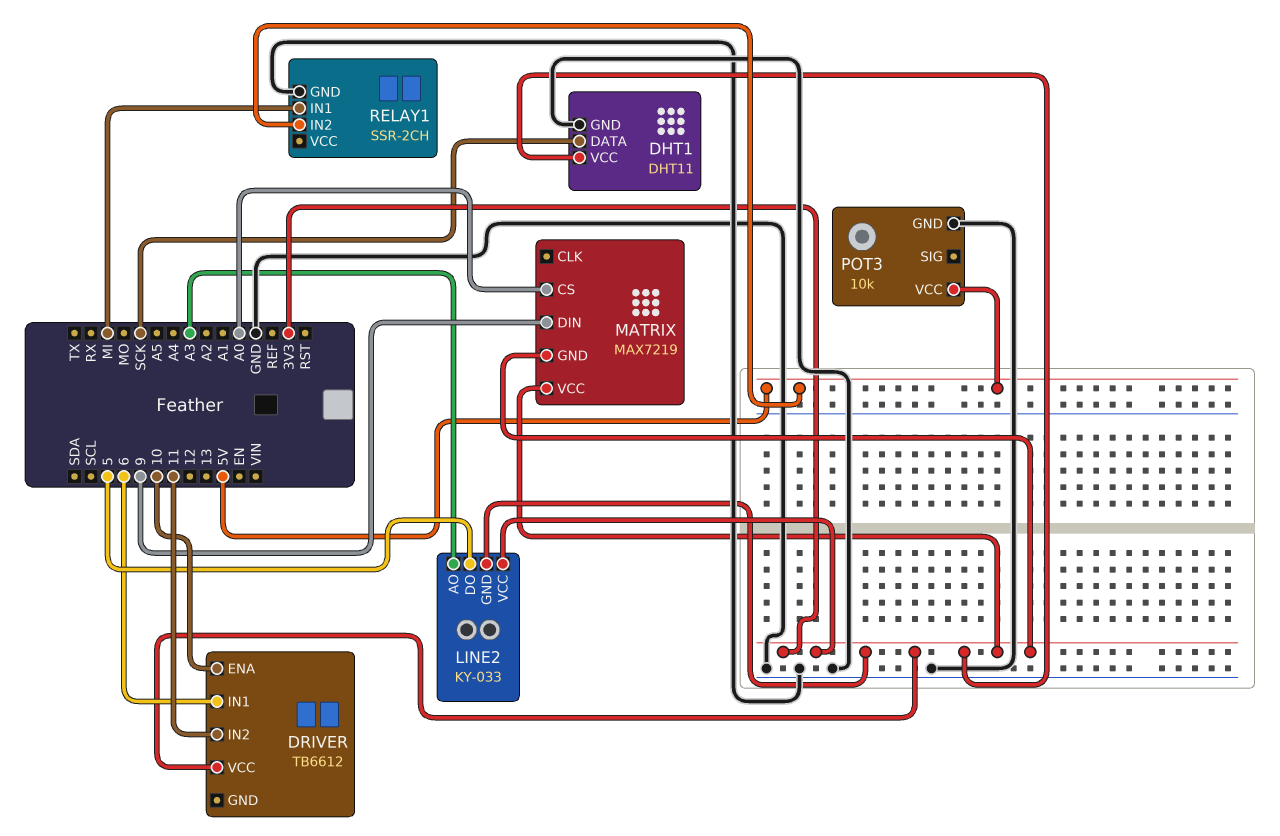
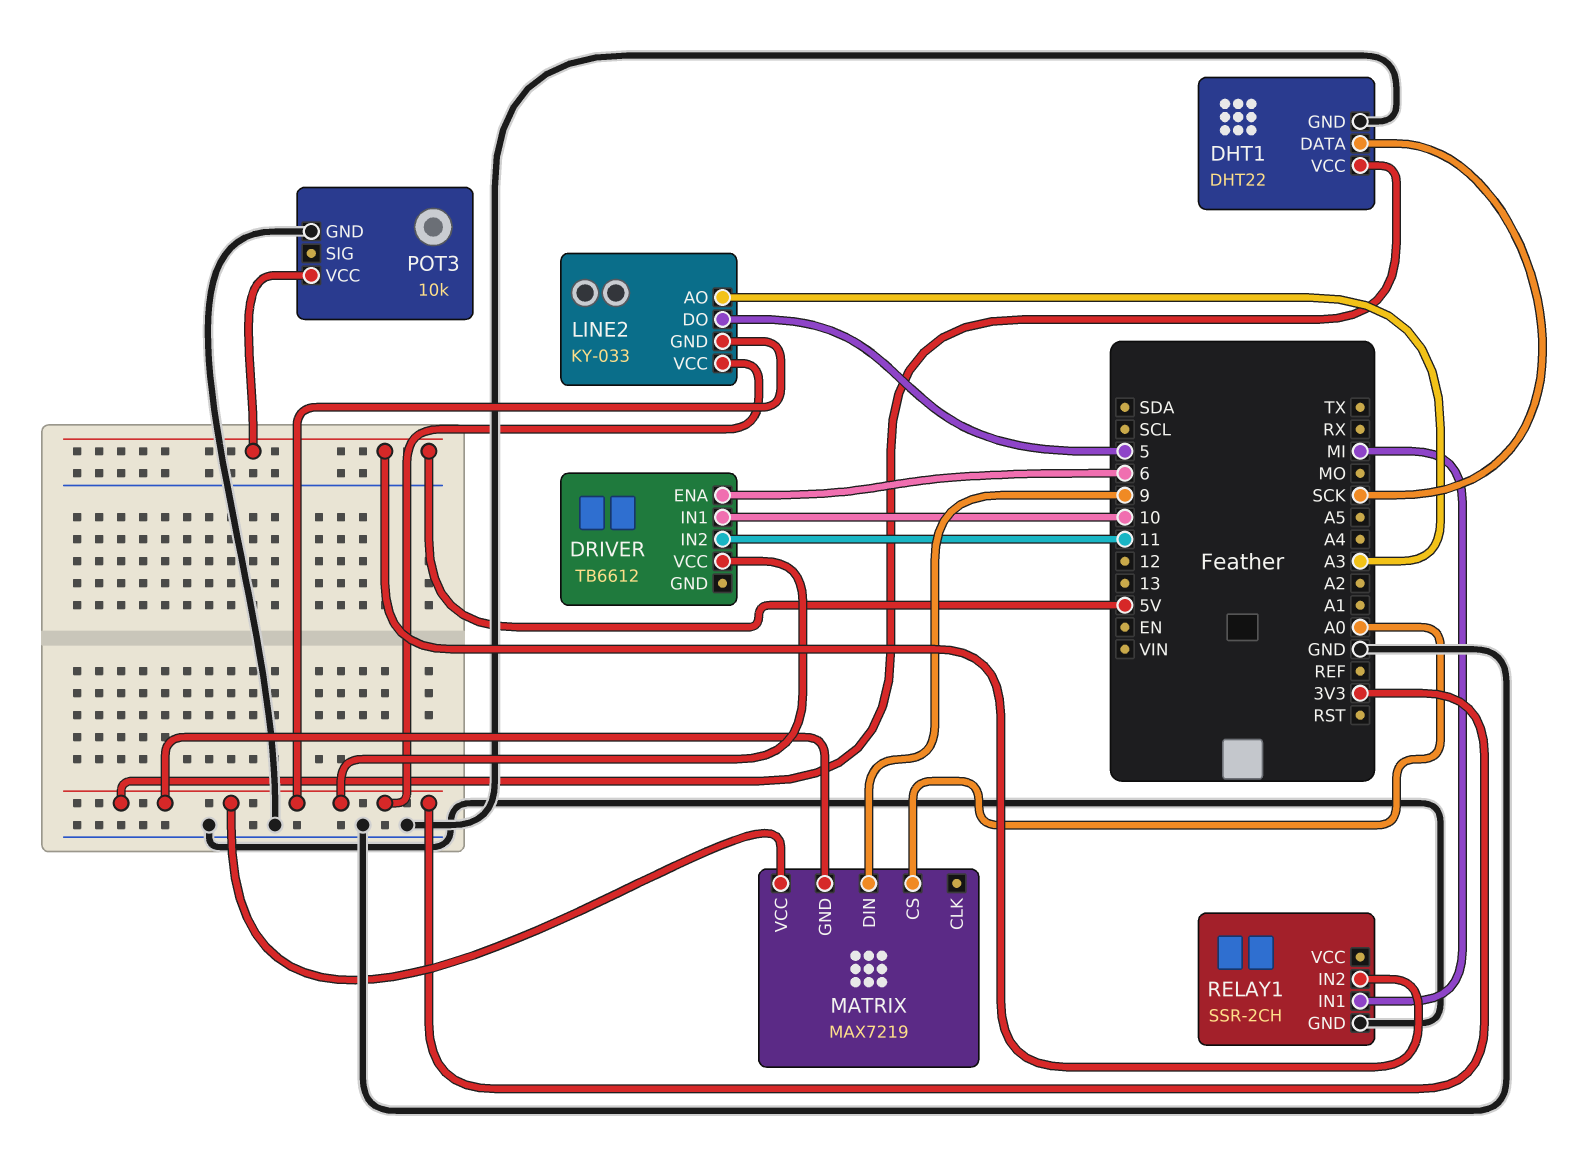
DHT1: DHT11 -> DHT22
DRIVER pin ENA: 10 -> 6
DRIVER pin IN1: 6 -> 10

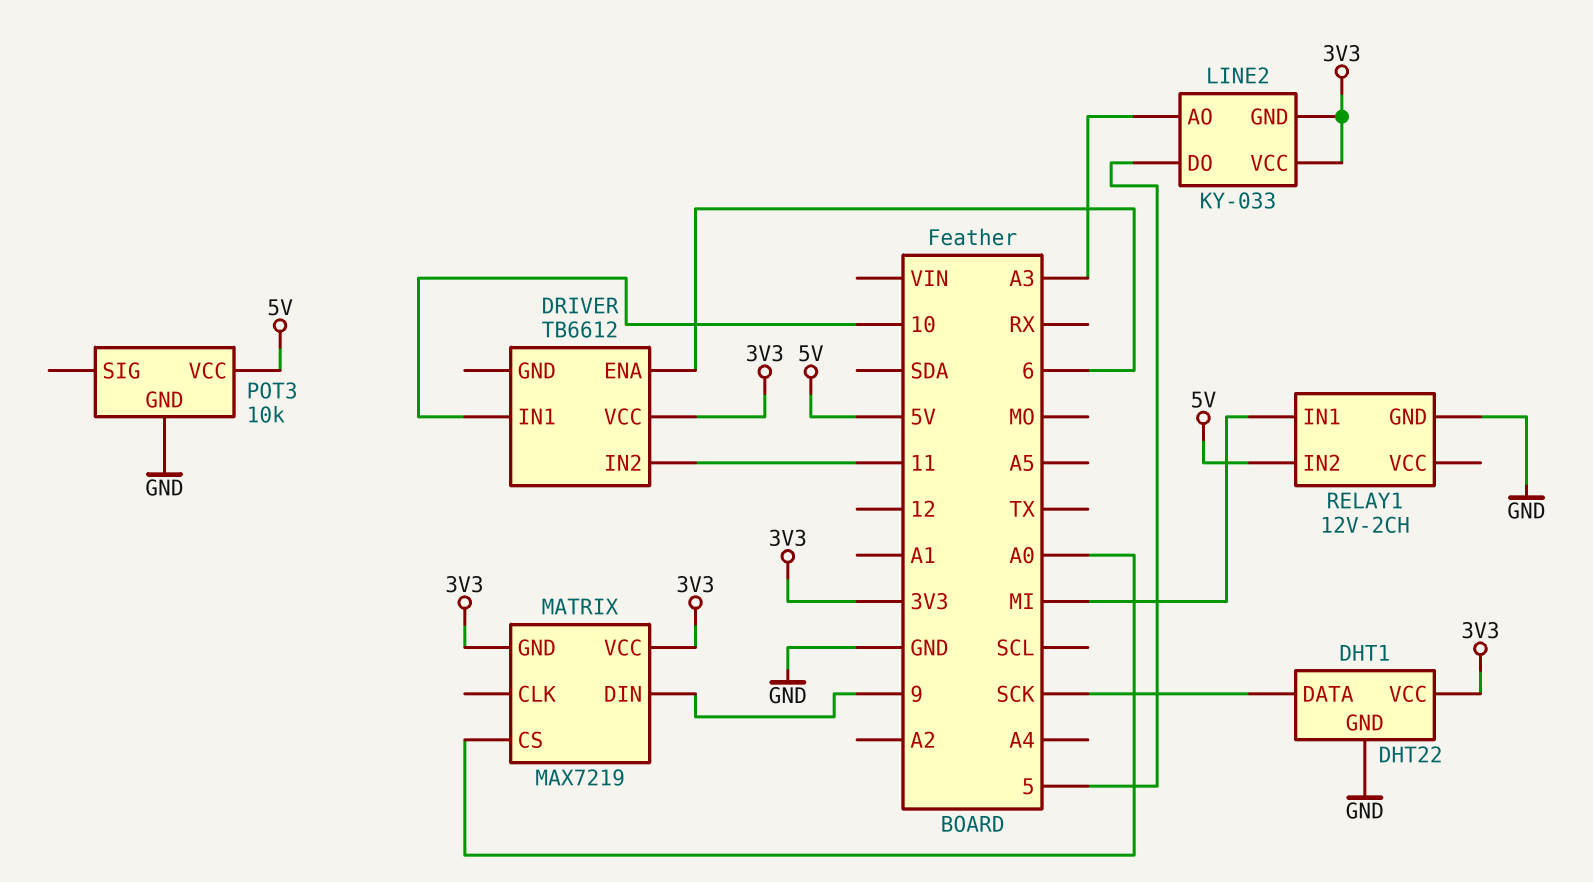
RELAY1: SSR-2CH -> 12V-2CH

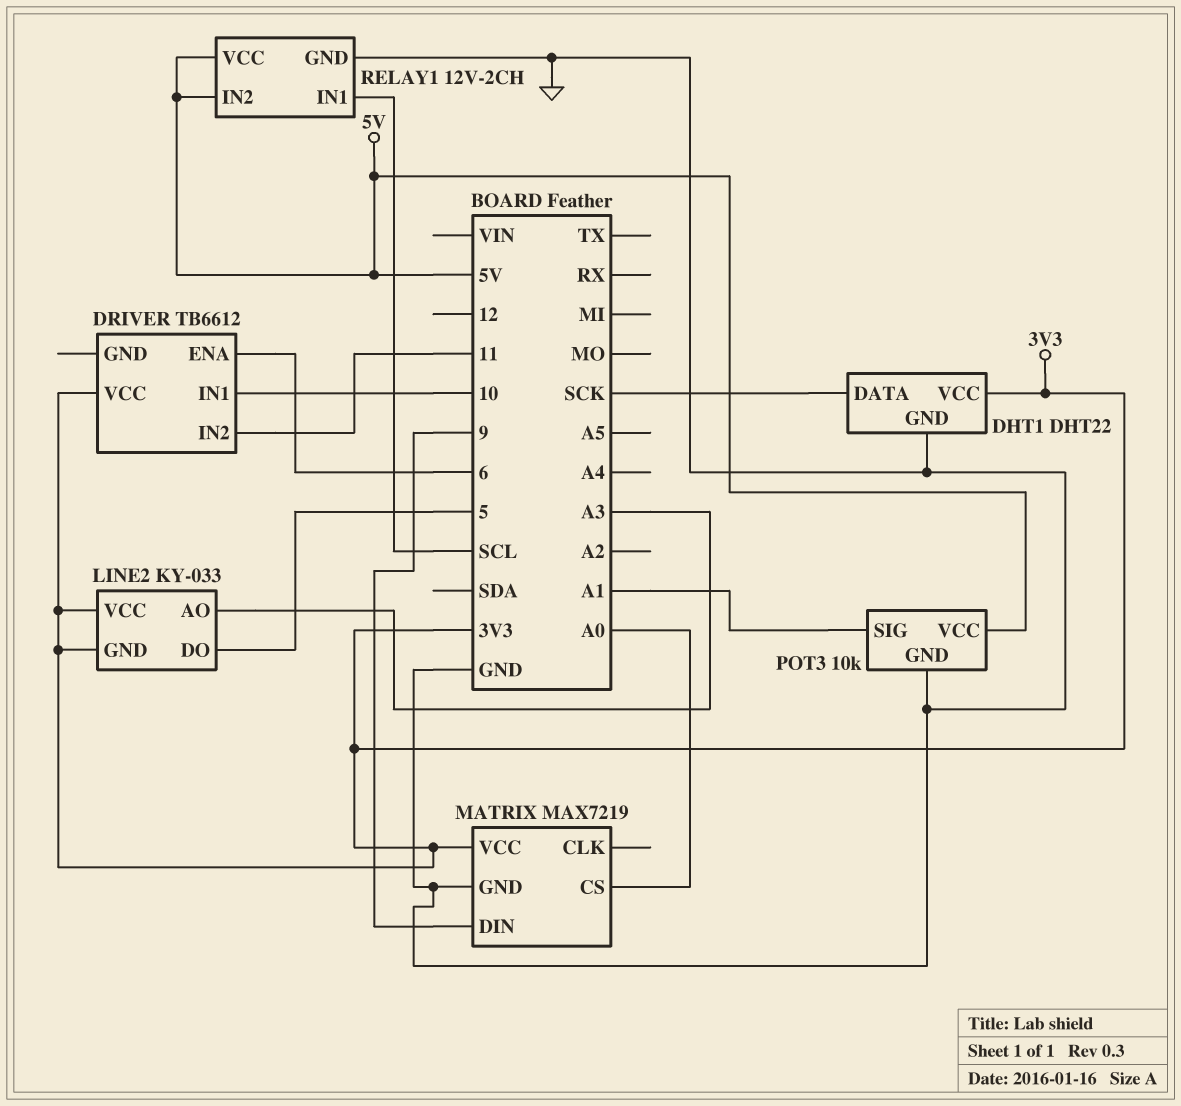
MATRIX pin GND: 3V3 -> GND
POT3 pin SIG: none -> A1
RELAY1 pin IN1: MI -> SCL
RELAY1 pin VCC: none -> 5V

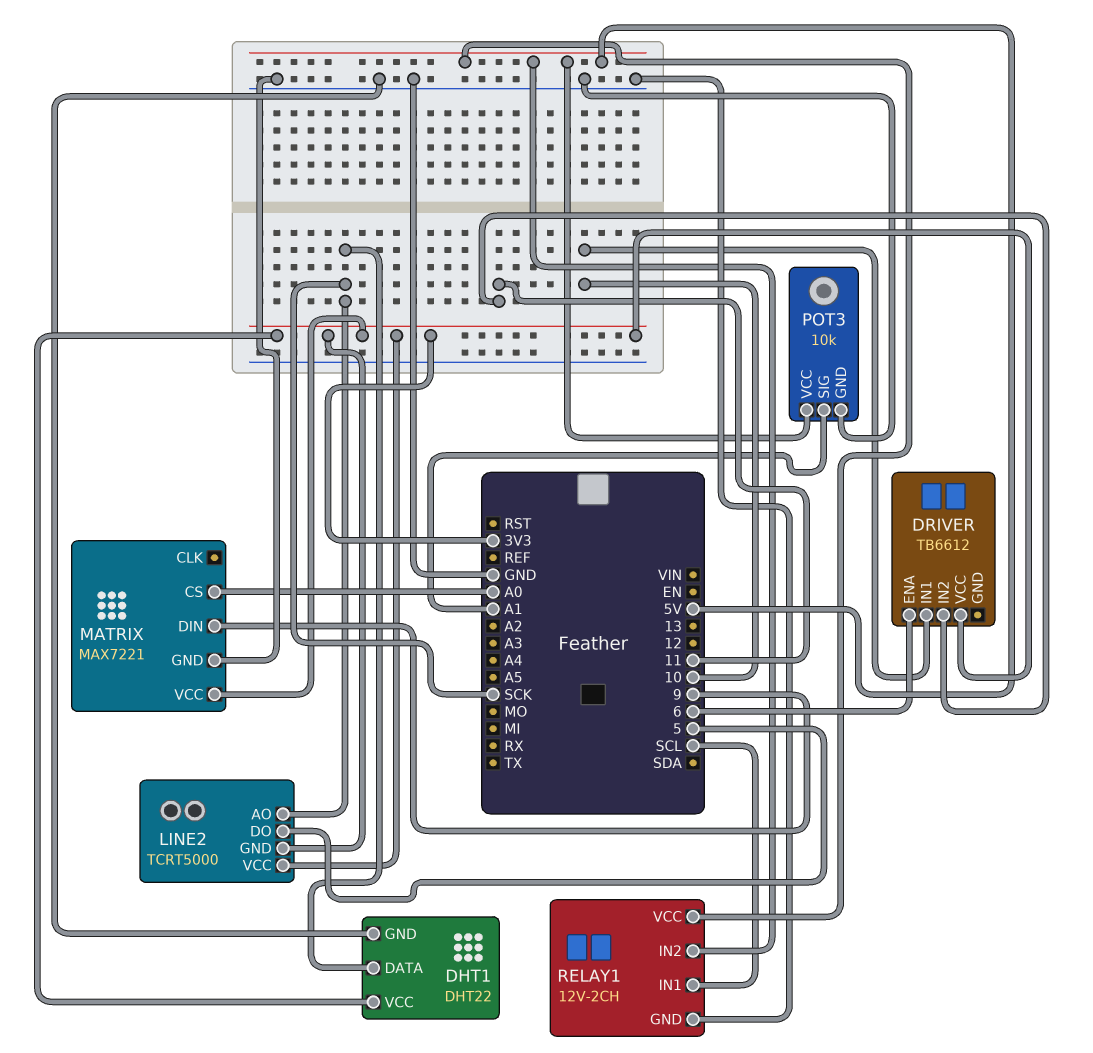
LINE2: KY-033 -> TCRT5000
LINE2 pin AO: A3 -> SCK
MATRIX: MAX7219 -> MAX7221

